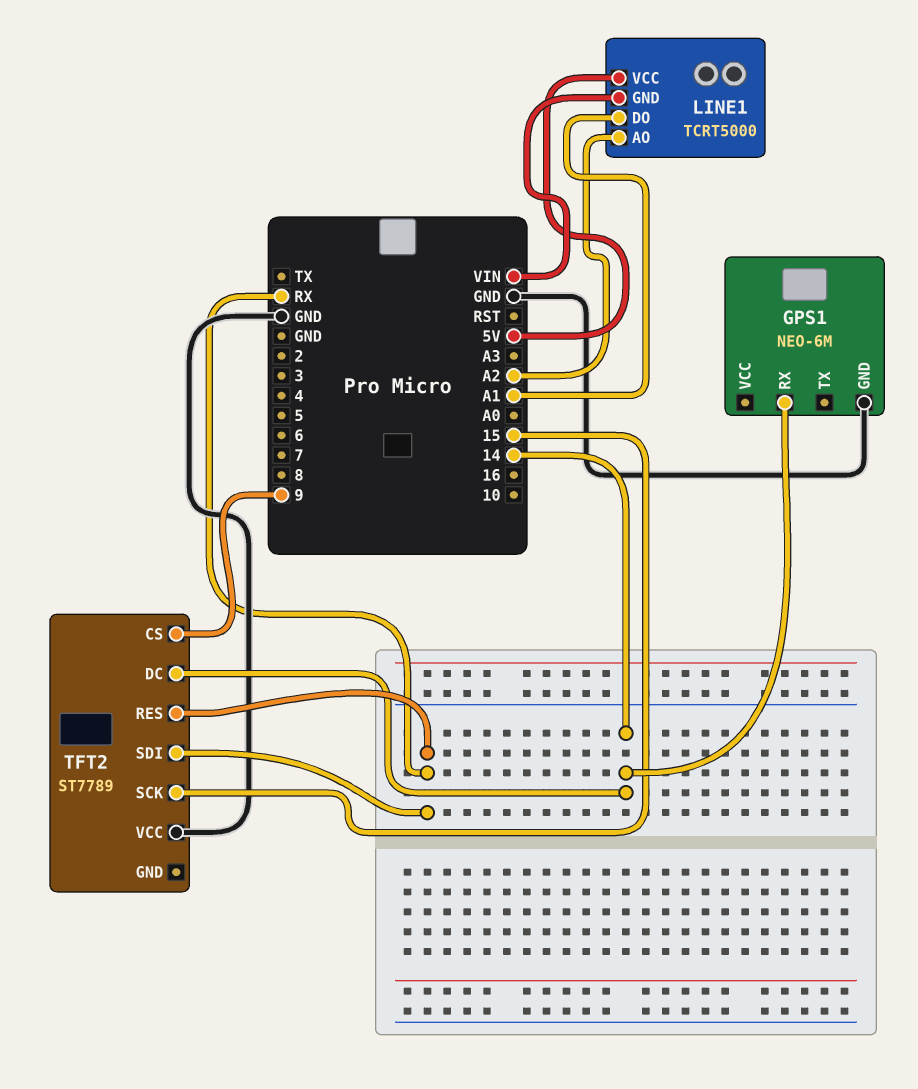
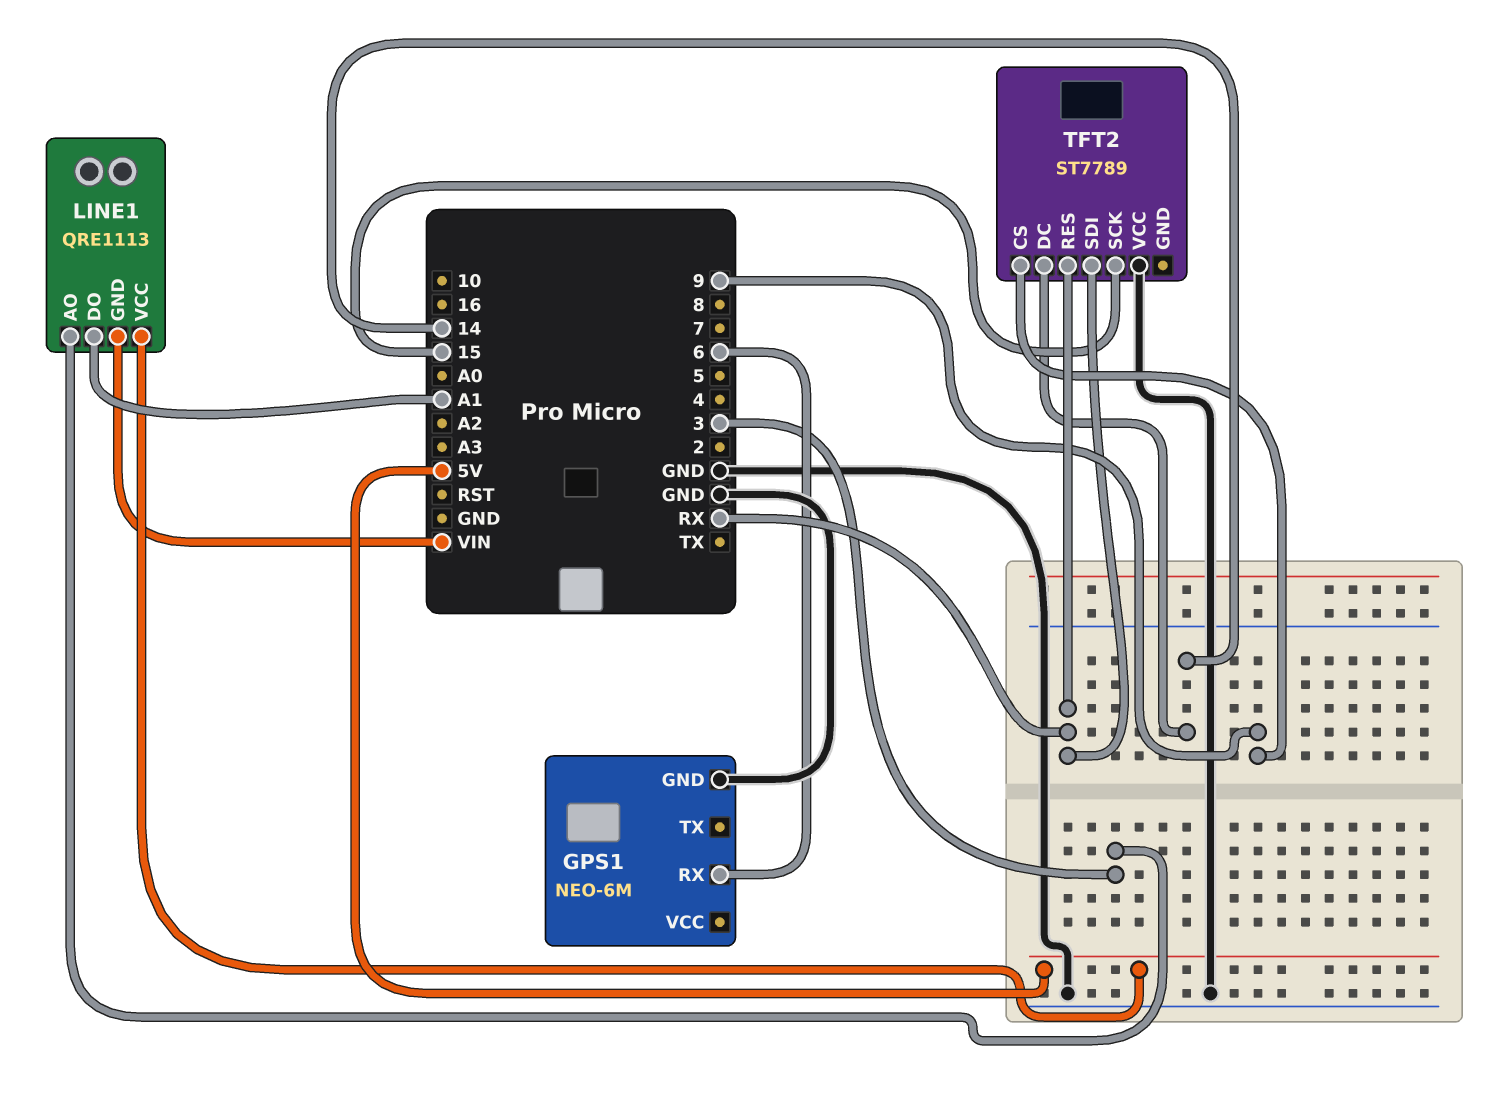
GPS1 pin RX: 14 -> 6
LINE1: TCRT5000 -> QRE1113
LINE1 pin AO: A2 -> 3

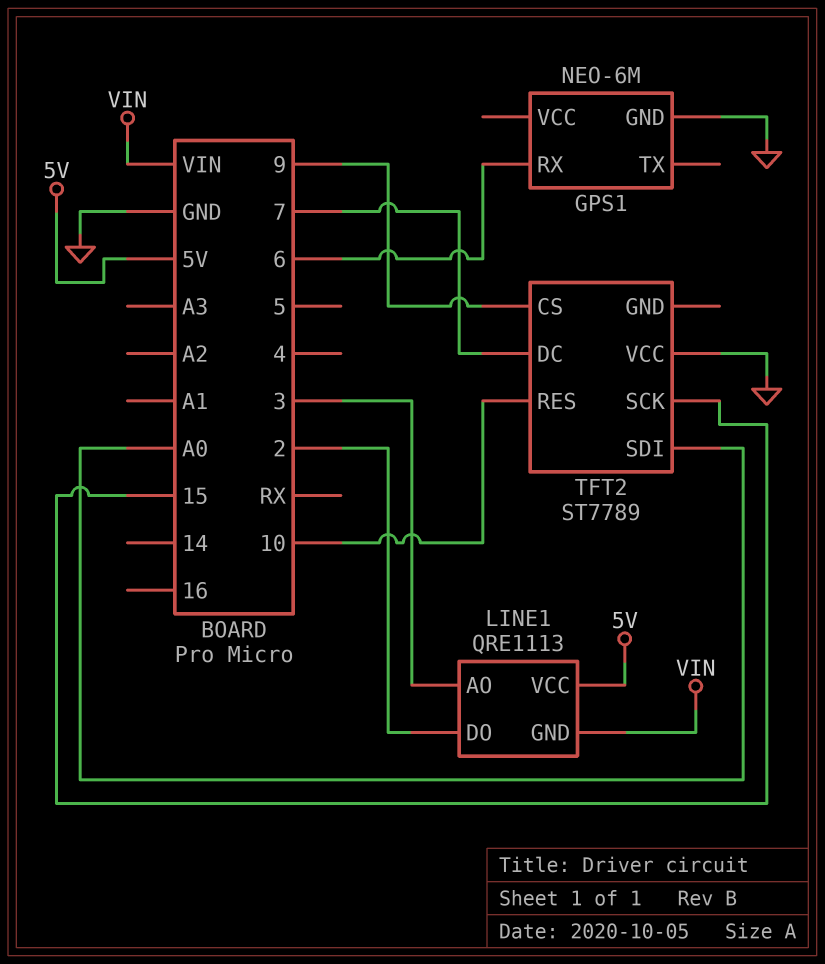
LINE1 pin DO: A1 -> 2
TFT2 pin DC: 14 -> 7
TFT2 pin RES: RX -> 10
TFT2 pin SDI: RX -> A0

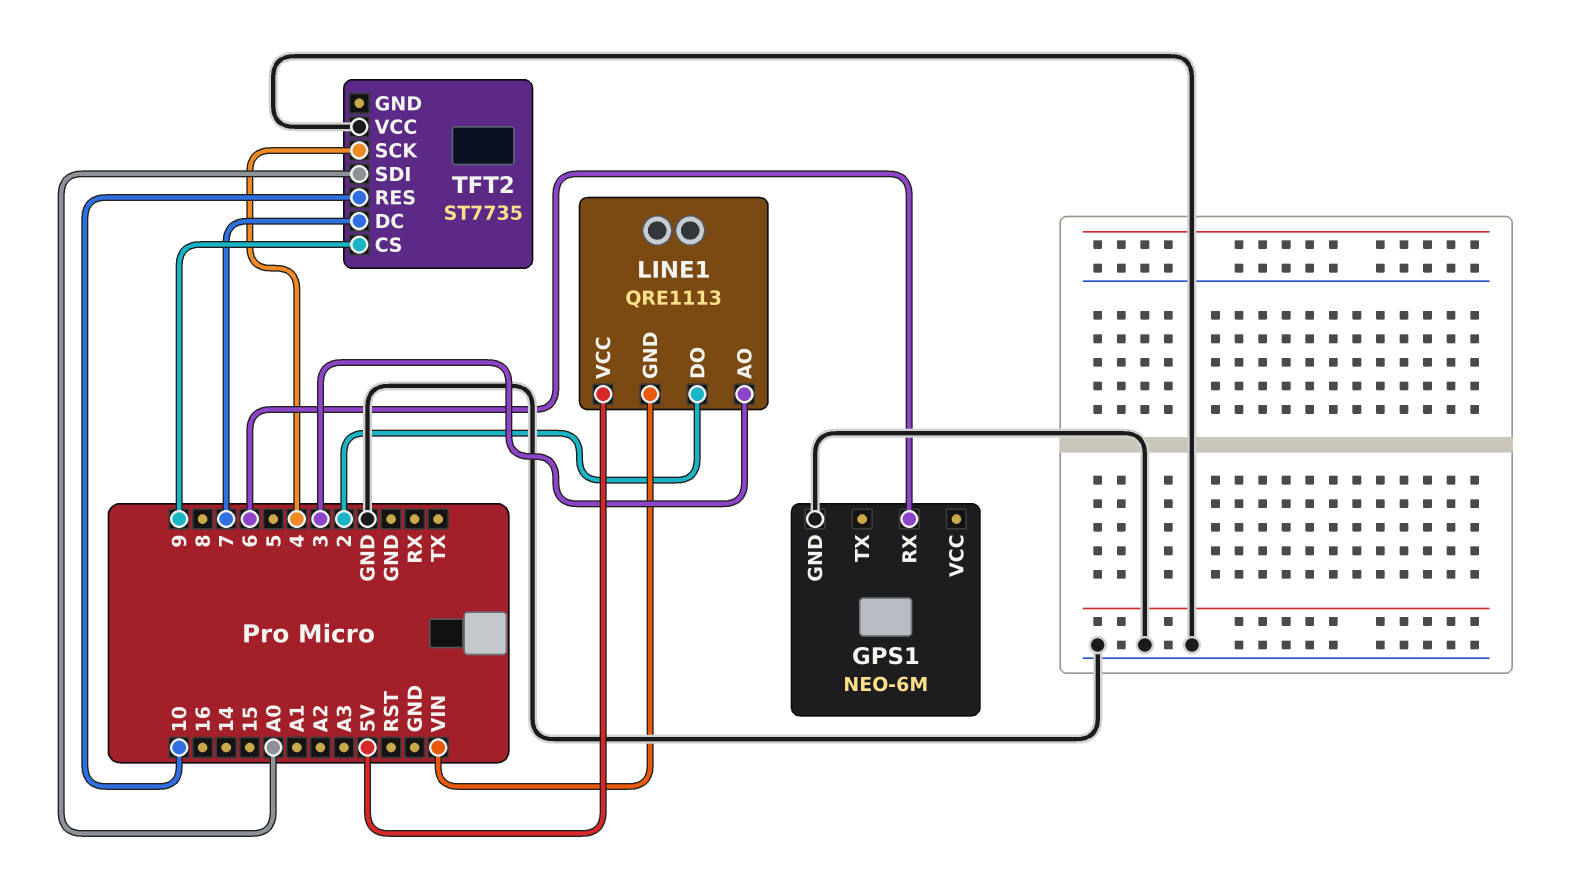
TFT2: ST7789 -> ST7735
TFT2 pin SCK: 15 -> 4

